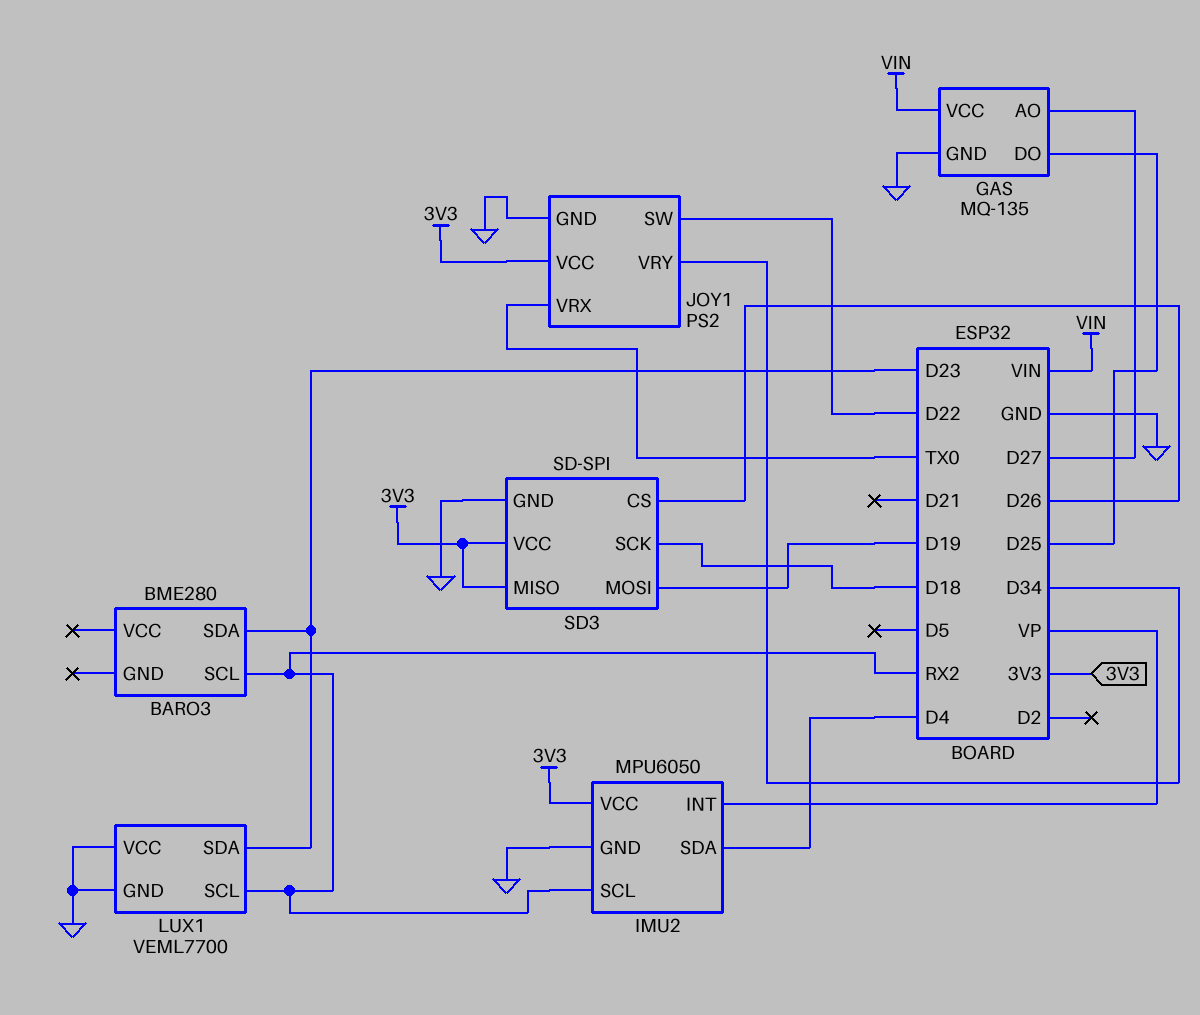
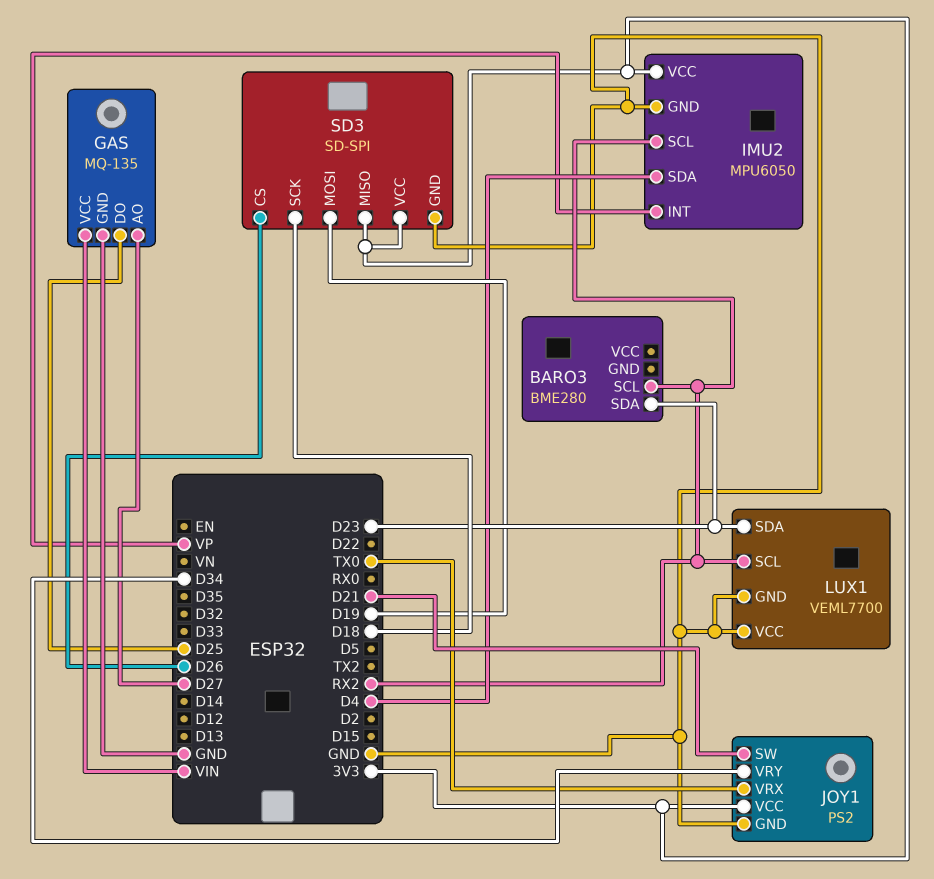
JOY1 pin SW: D22 -> D21

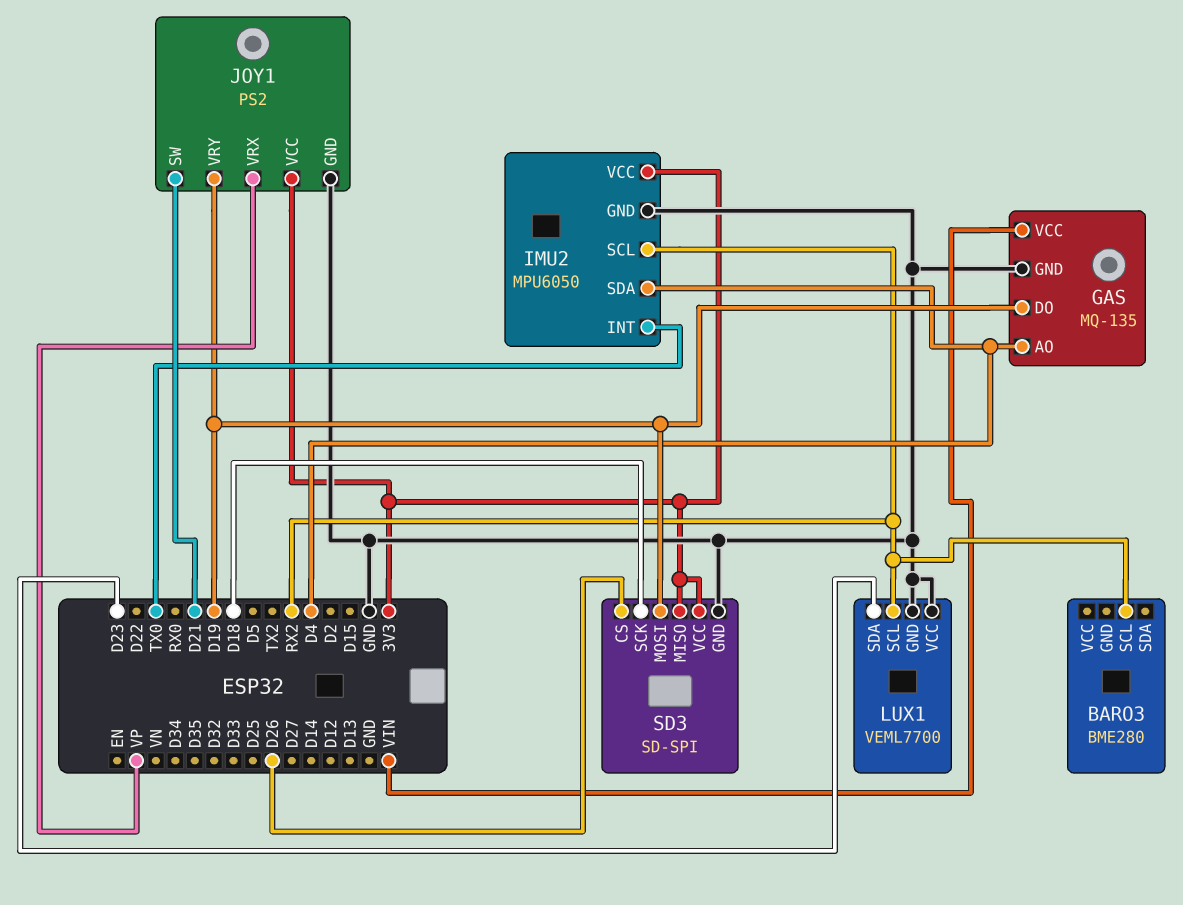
BARO3 pin SDA: D23 -> none
GAS pin AO: D27 -> D4
GAS pin DO: D25 -> D19
IMU2 pin INT: VP -> TX0
JOY1 pin VRX: TX0 -> VP
JOY1 pin VRY: D34 -> D19

